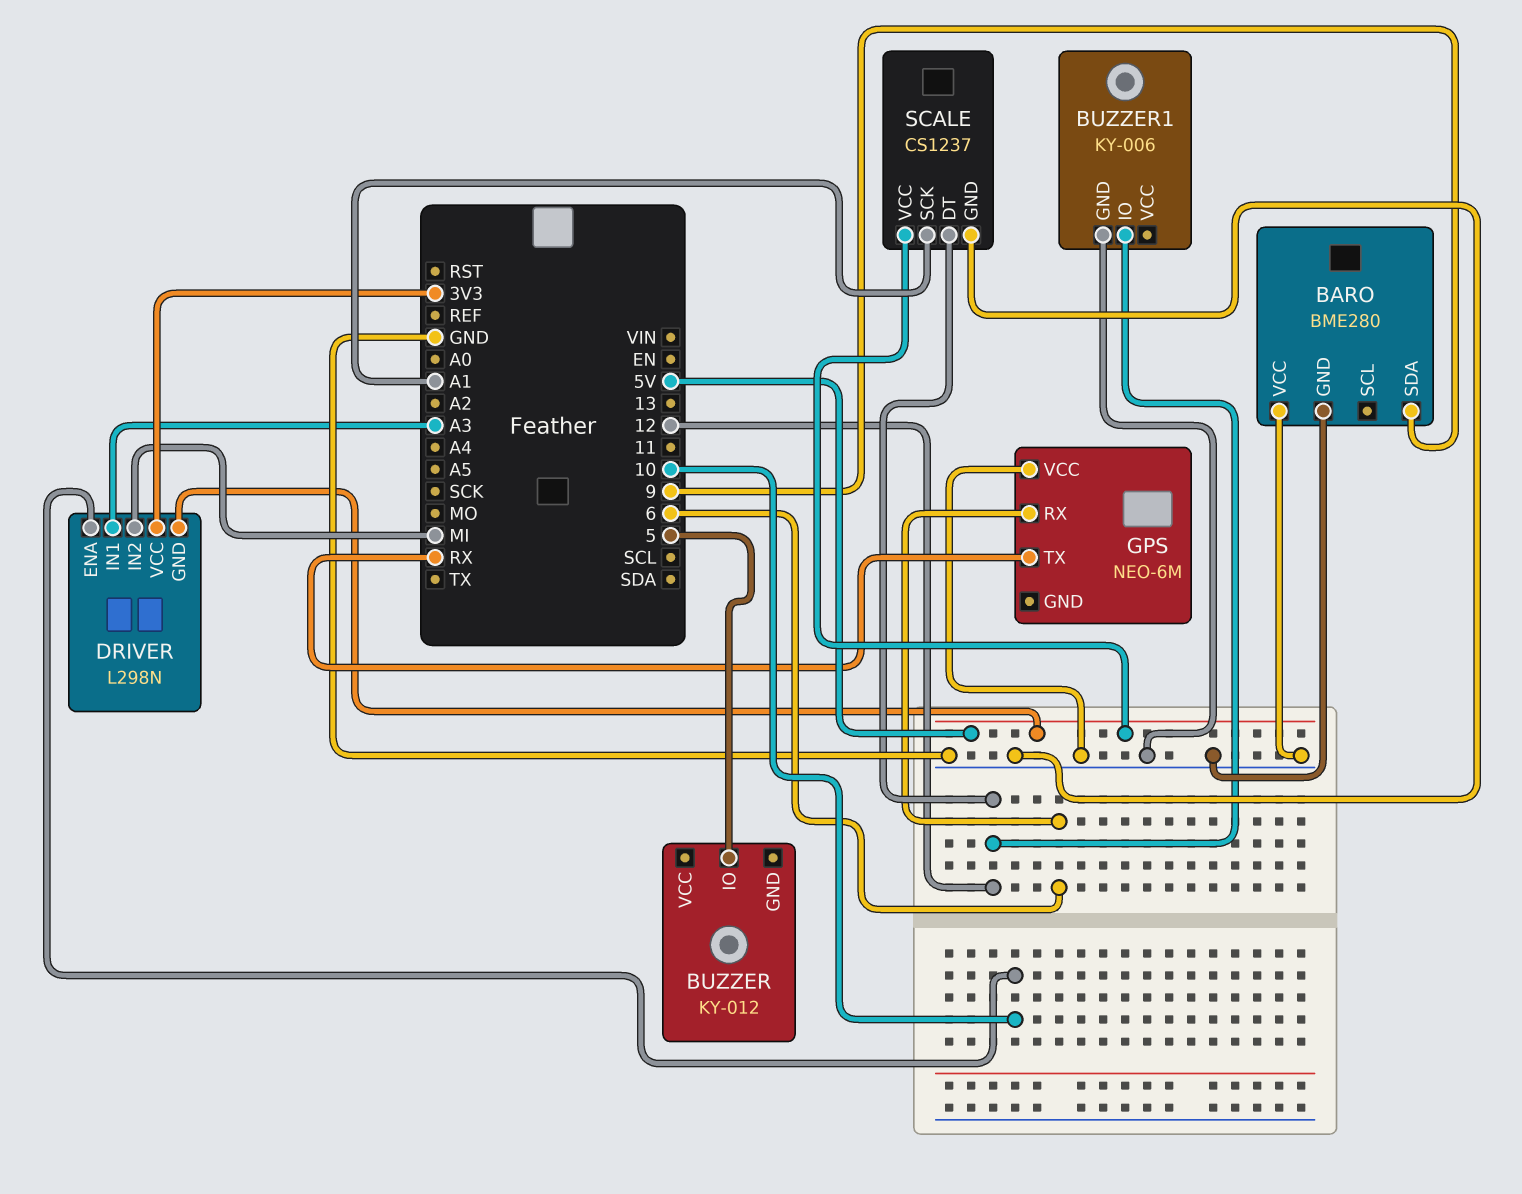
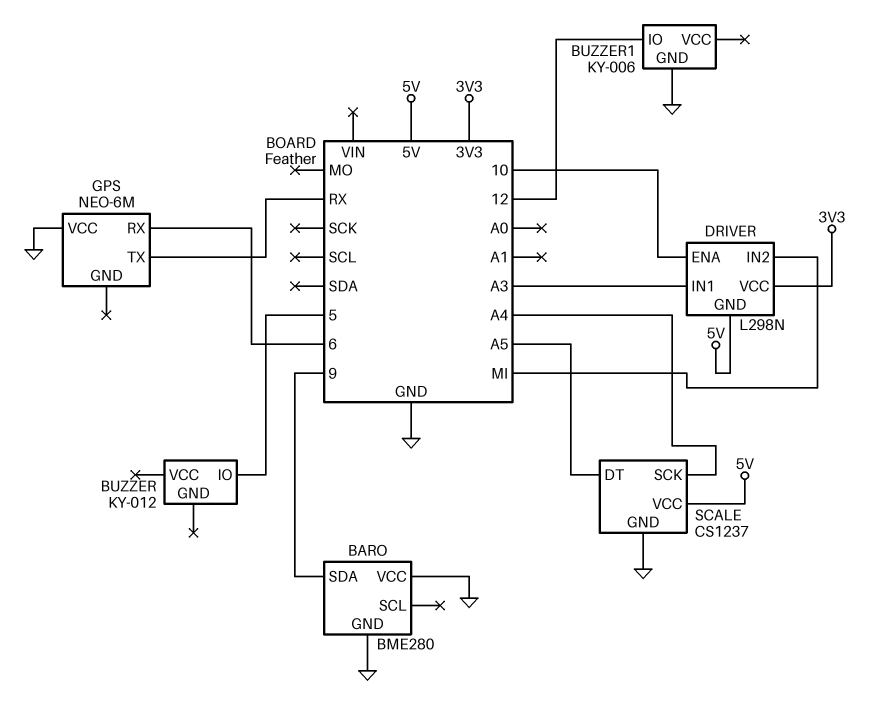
SCALE pin DT: 12 -> A5
SCALE pin SCK: A1 -> A4

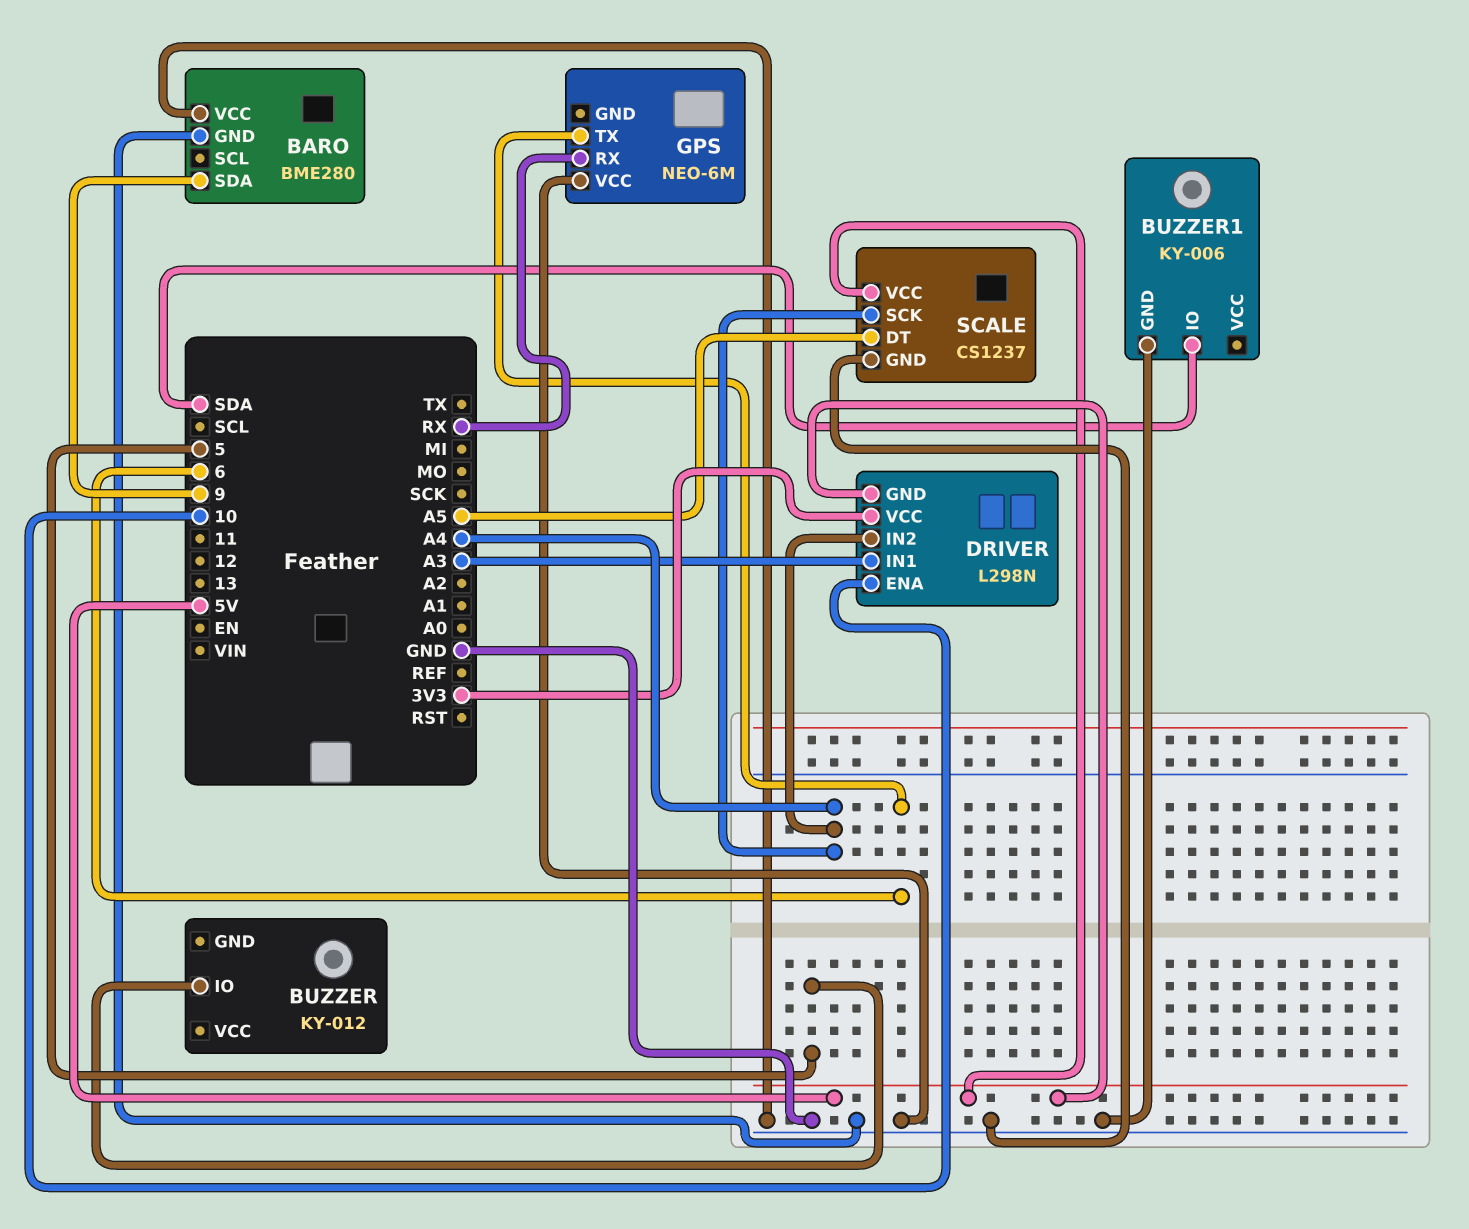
BUZZER1 pin IO: 12 -> SDA
DRIVER pin IN2: MI -> A4
GPS pin RX: 6 -> RX
GPS pin TX: RX -> 6

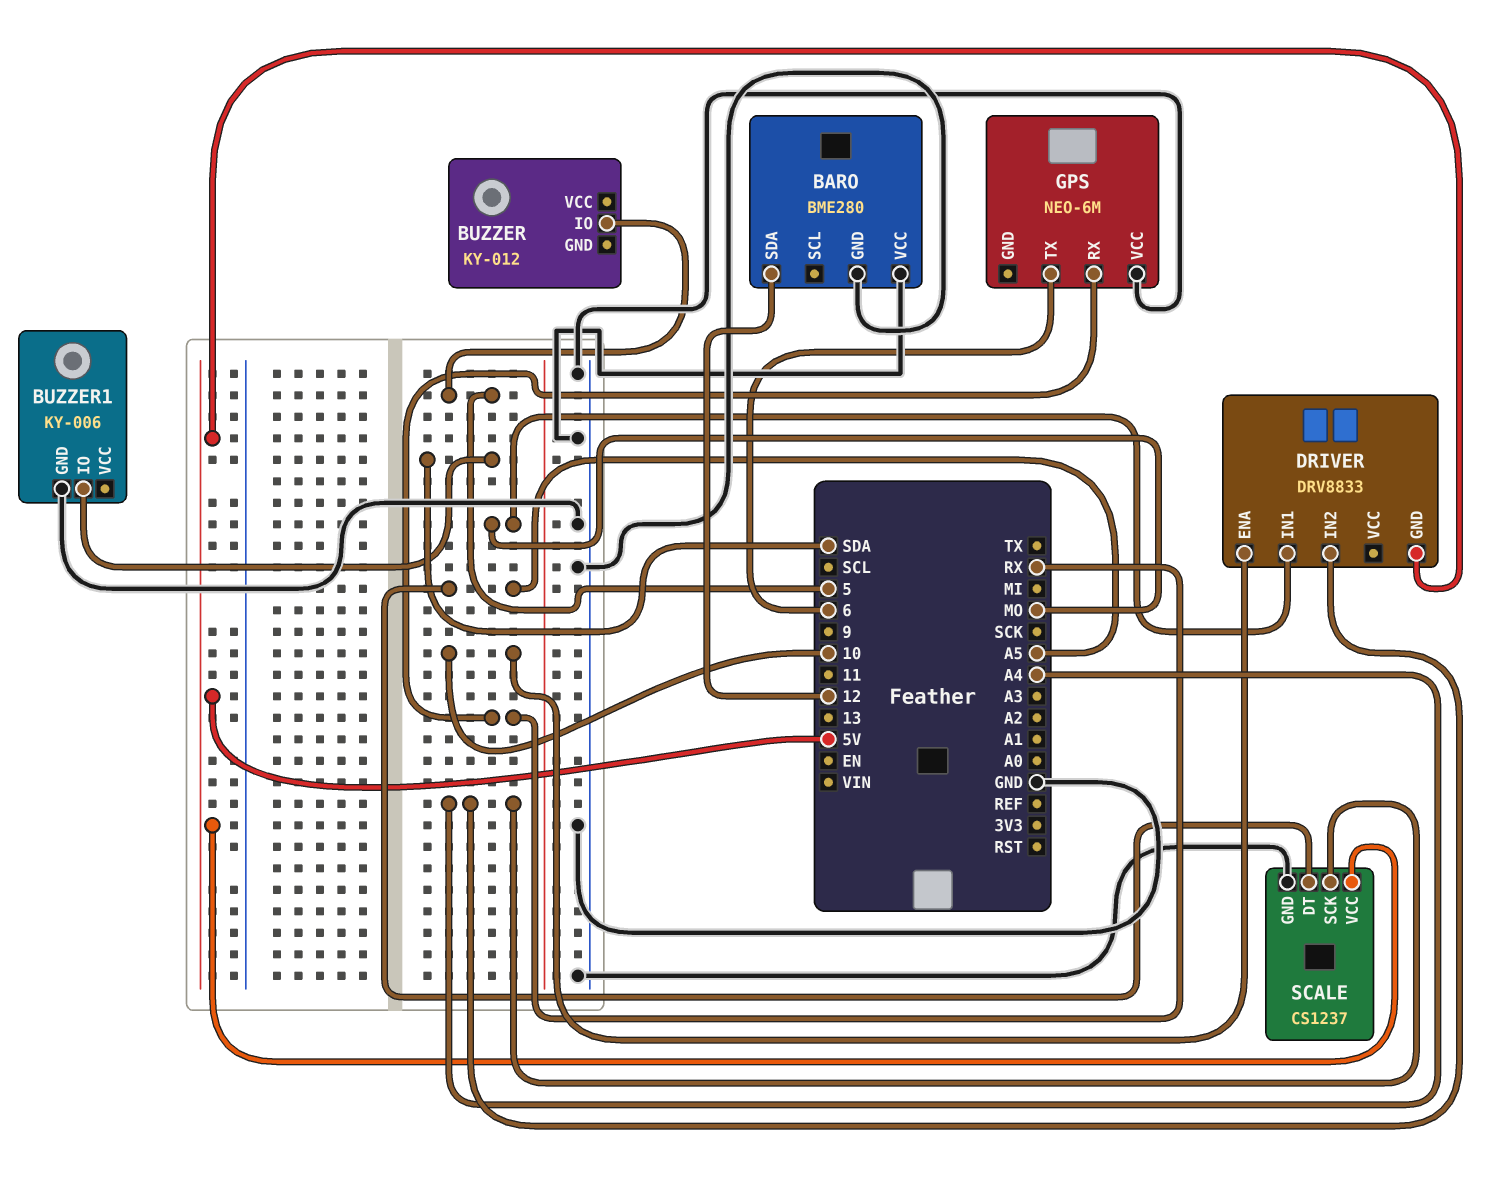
BARO pin SDA: 9 -> 12
DRIVER: L298N -> DRV8833
DRIVER pin IN1: A3 -> MO
DRIVER pin VCC: 3V3 -> none

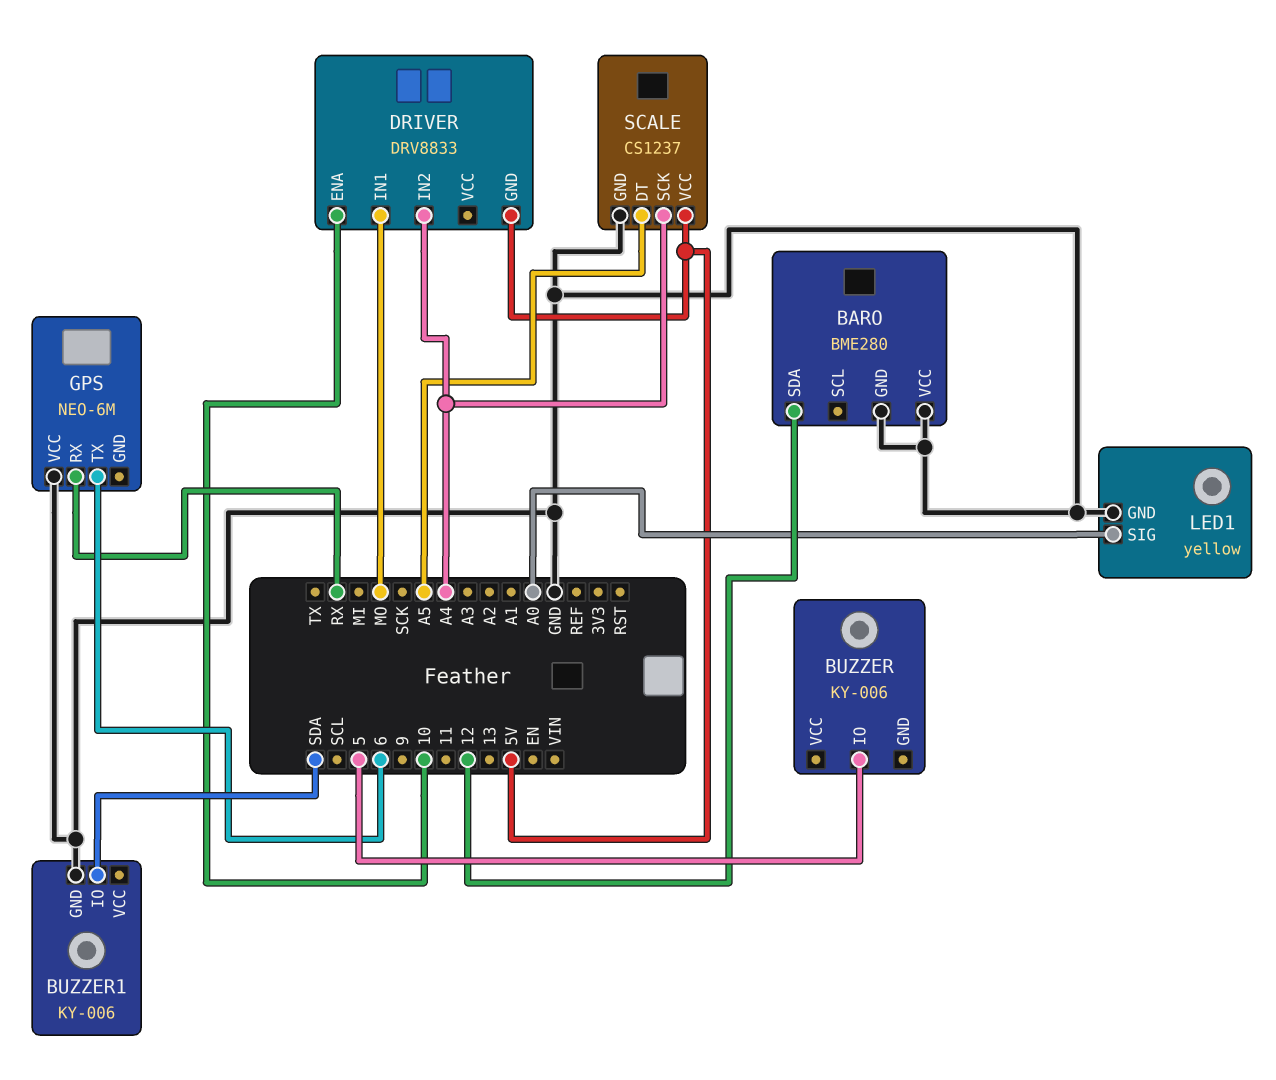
BUZZER: KY-012 -> KY-006
LED1: none -> yellow
LED1 pin GND: none -> GND
LED1 pin SIG: none -> A0

